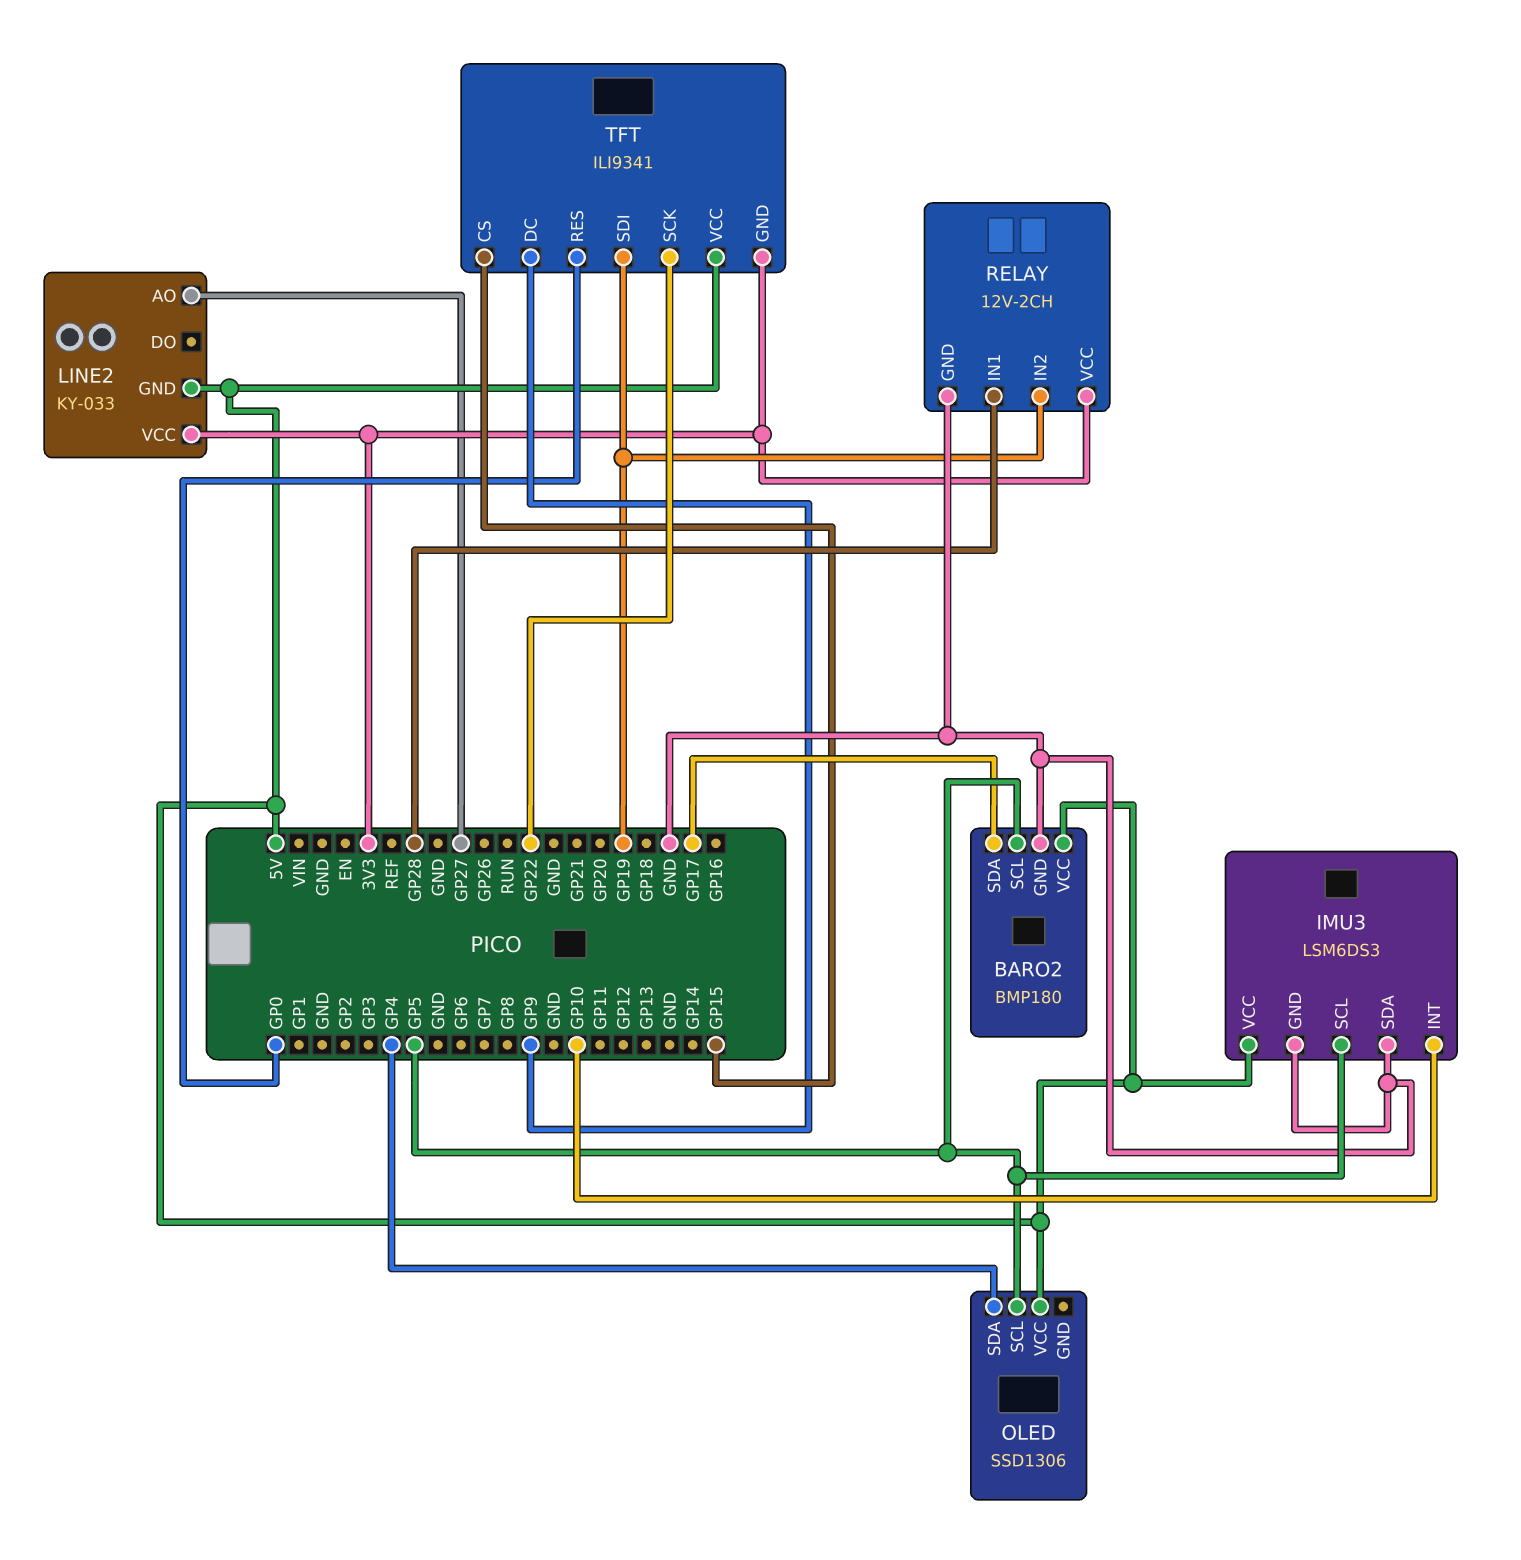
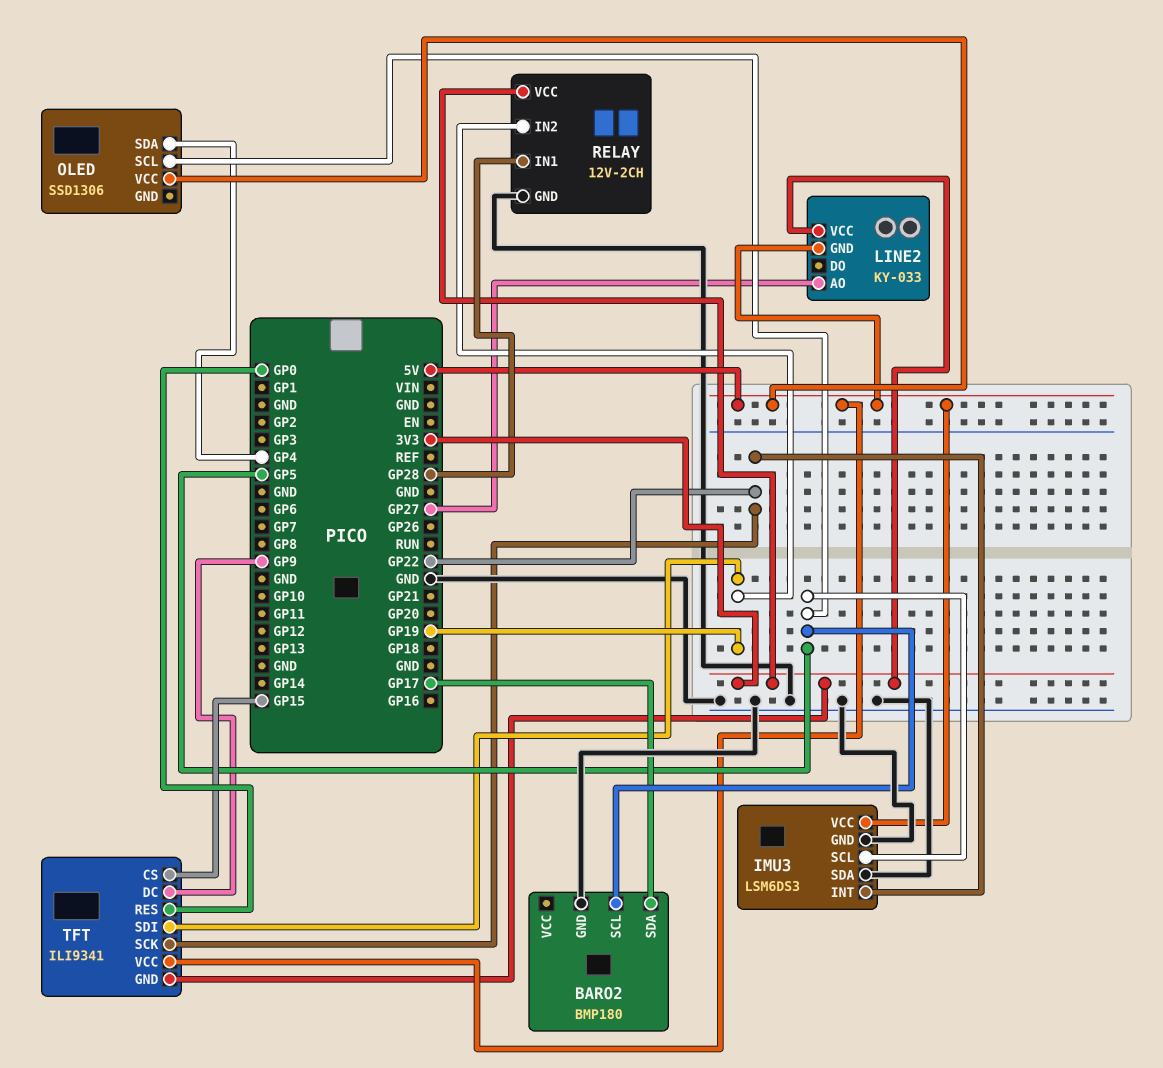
BARO2 pin VCC: 5V -> none
IMU3 pin INT: GP10 -> GP22

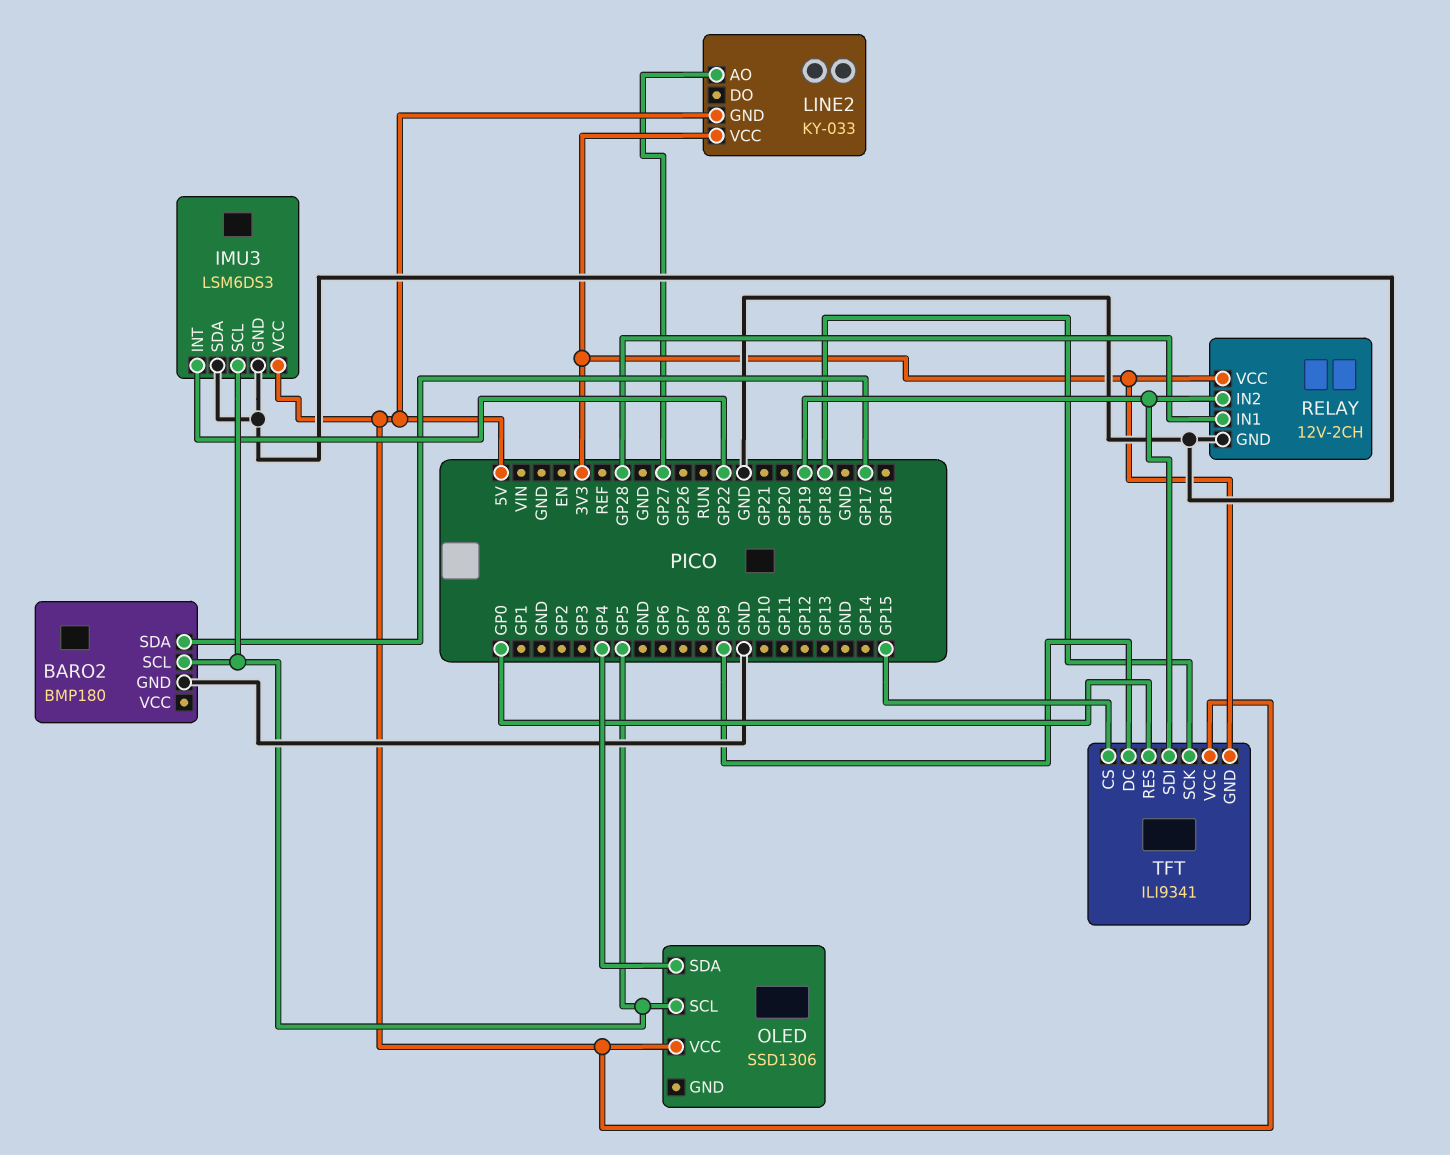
TFT pin SCK: GP22 -> GP18

